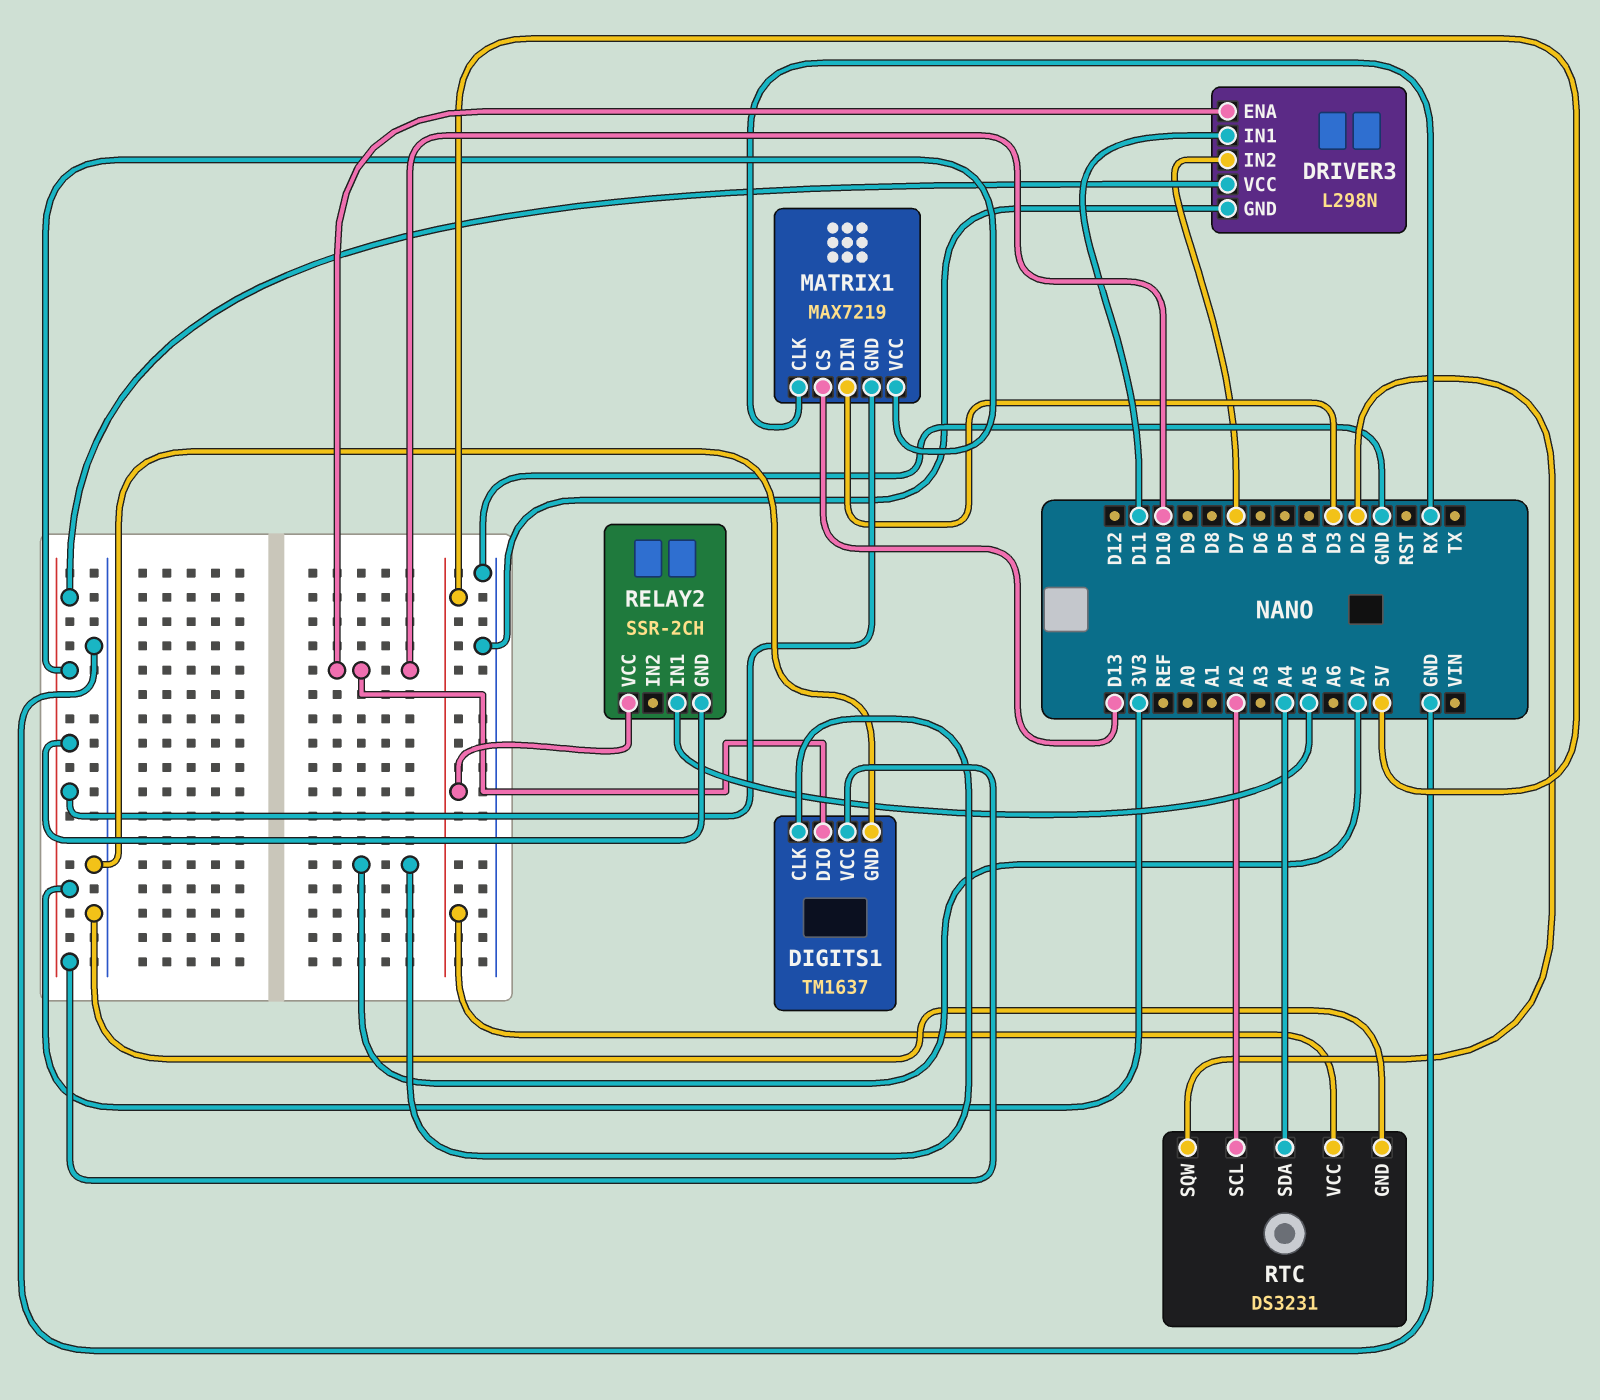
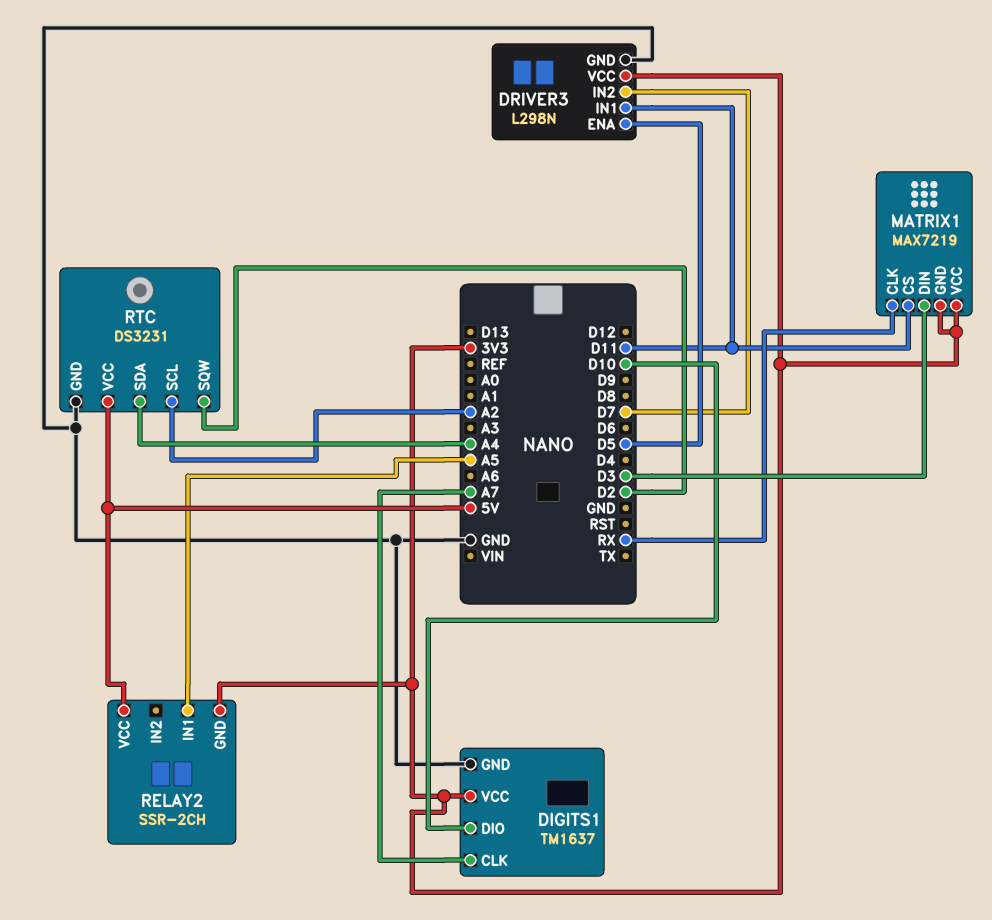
DRIVER3 pin ENA: D10 -> D5
MATRIX1 pin CS: D13 -> D11

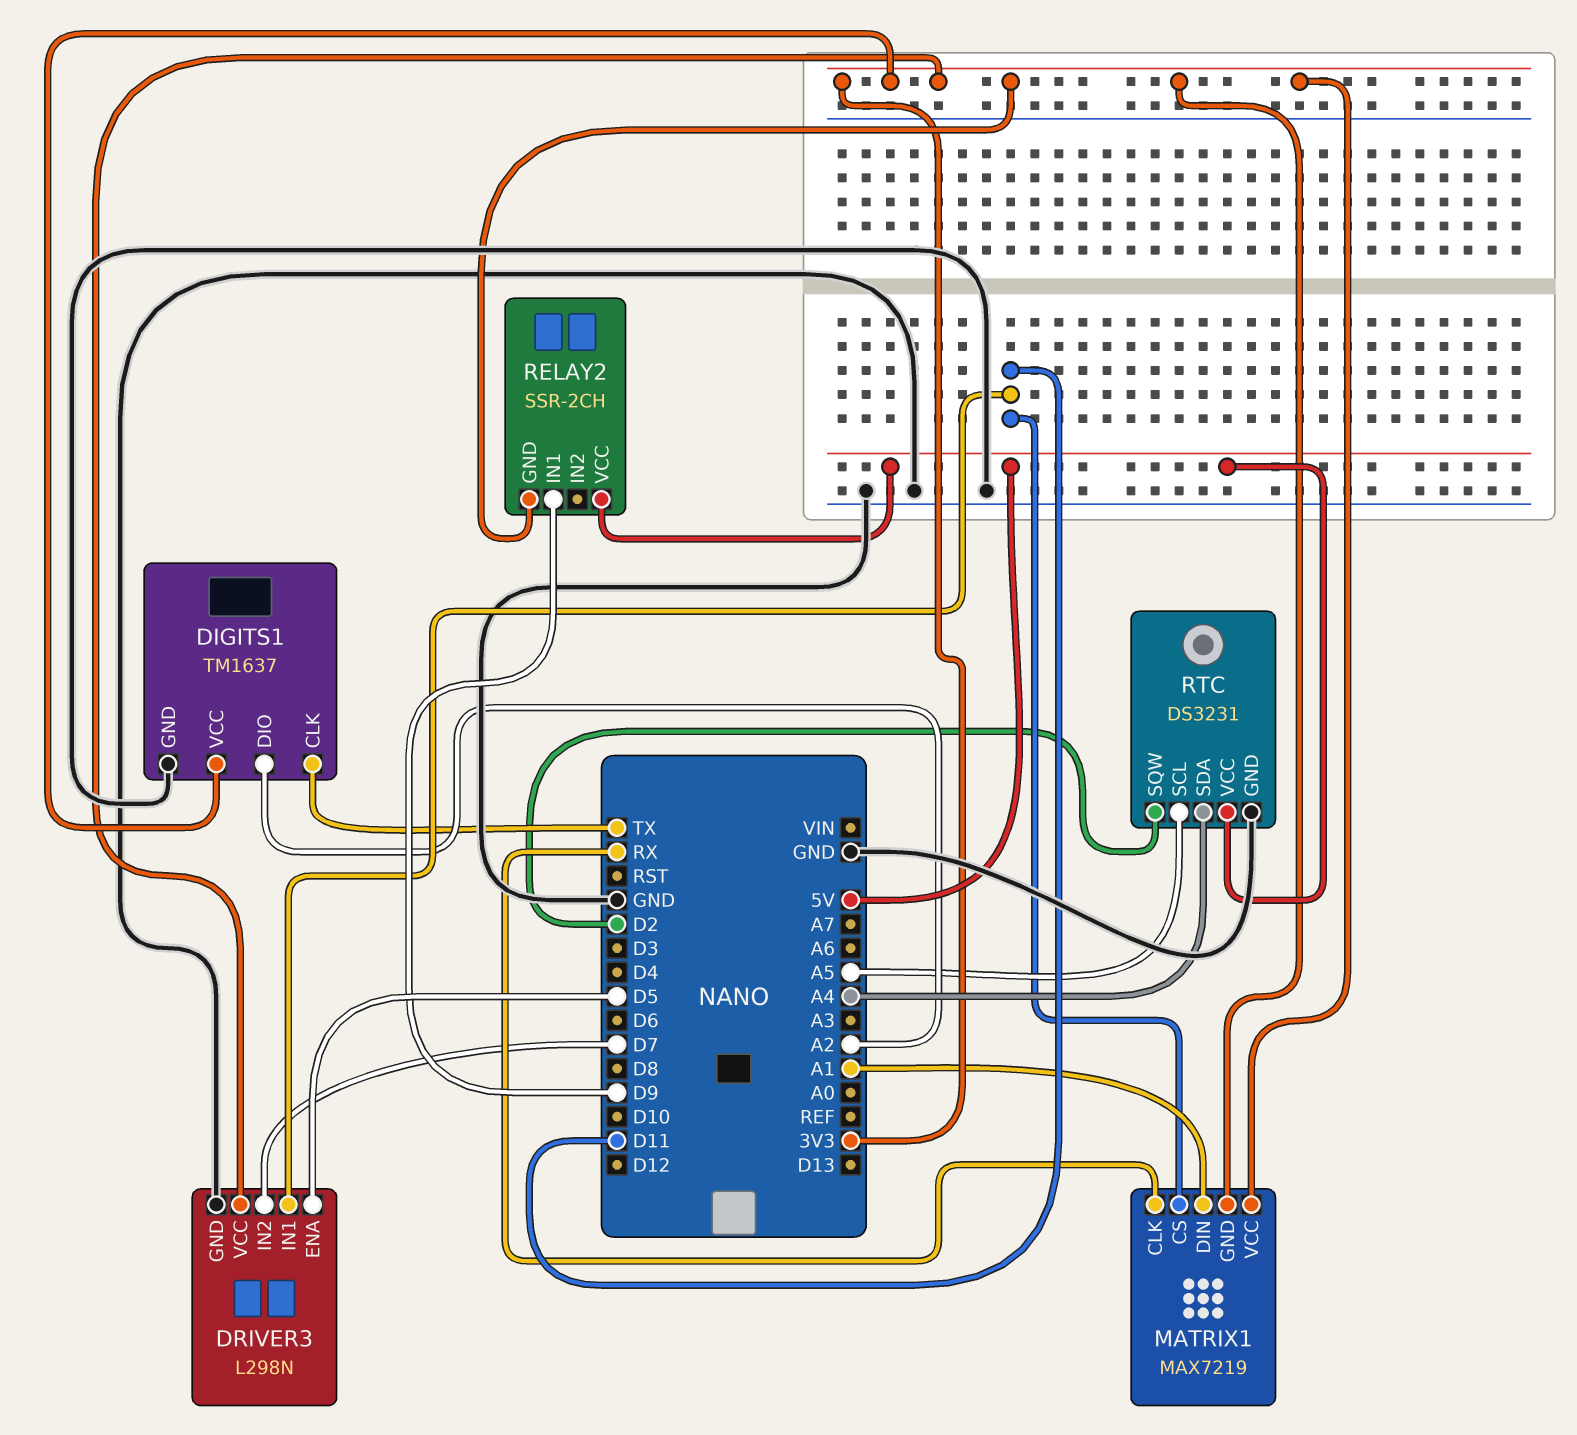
DIGITS1 pin CLK: A7 -> TX
DIGITS1 pin DIO: D10 -> A2
MATRIX1 pin DIN: D3 -> A1
RELAY2 pin IN1: A5 -> D9
RTC pin SCL: A2 -> A5

